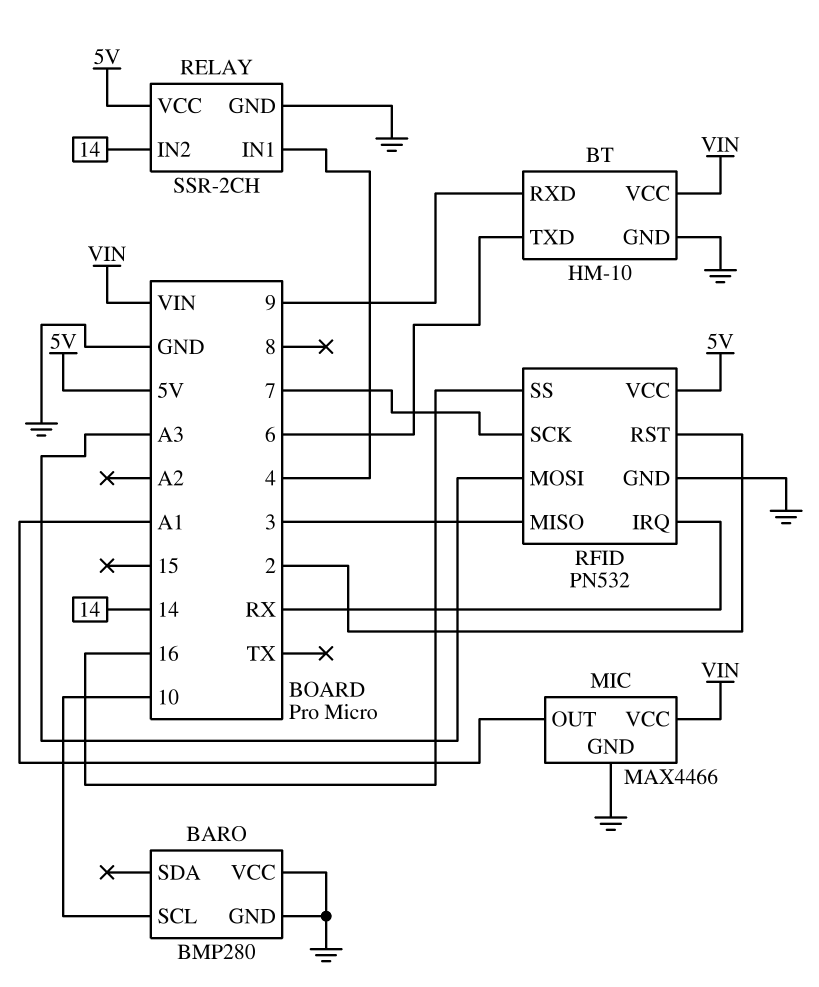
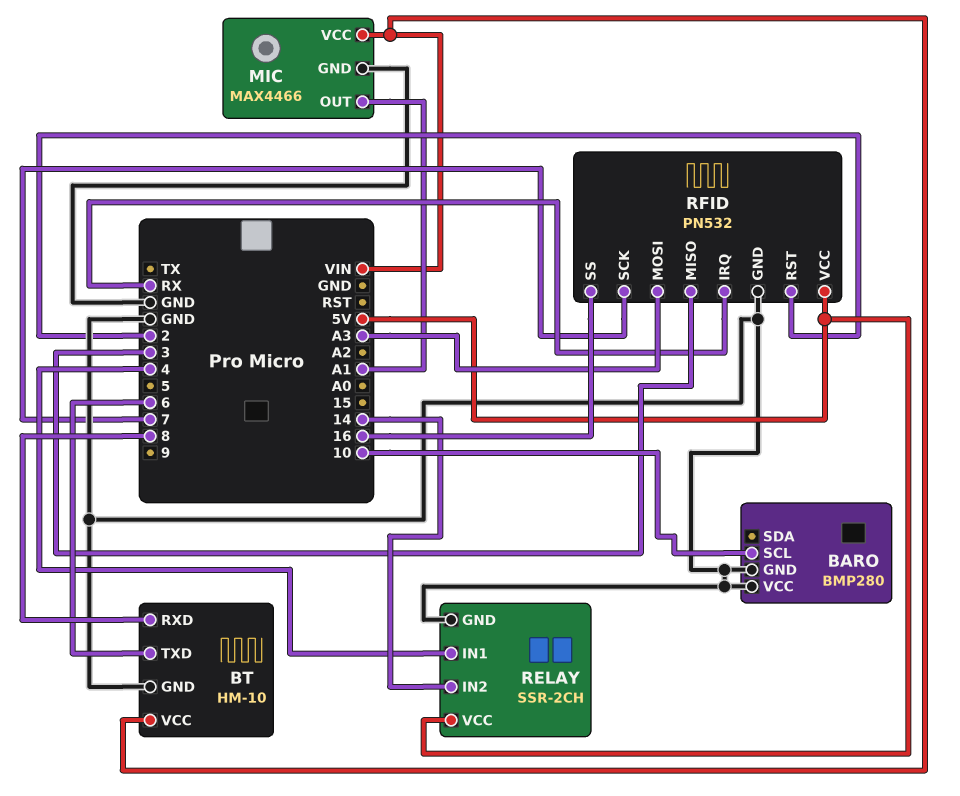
BT pin RXD: 9 -> 8

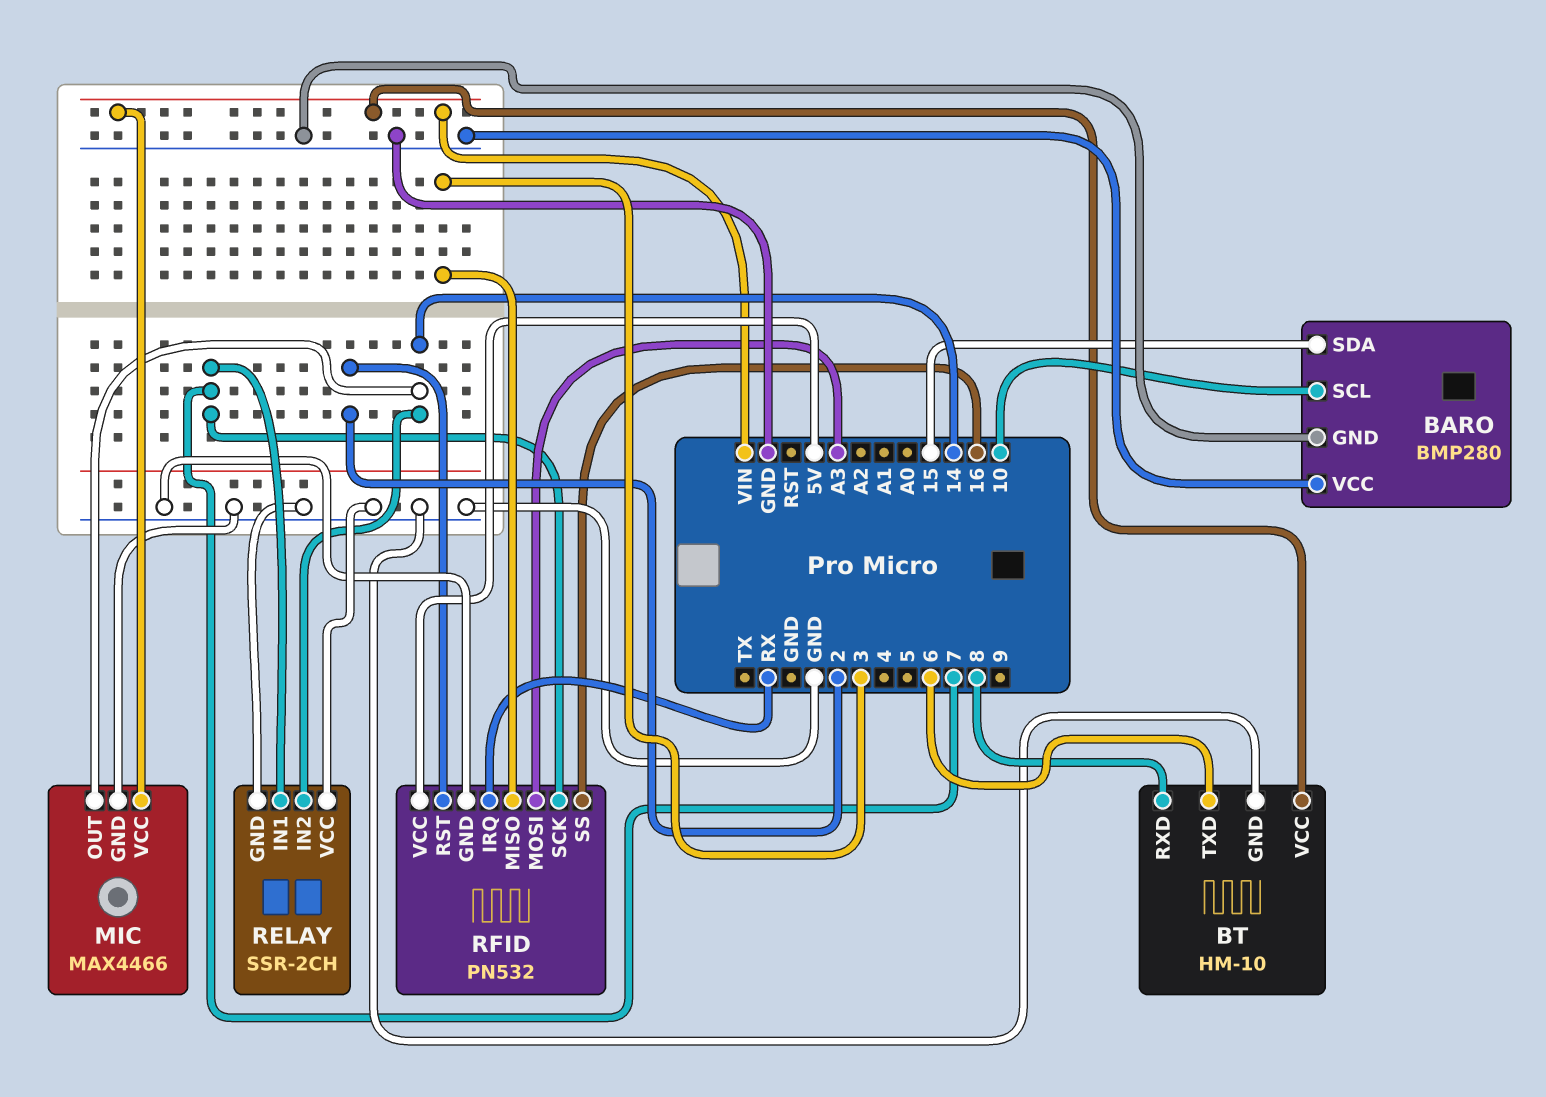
BARO pin SDA: none -> 15
MIC pin OUT: A1 -> 14
RELAY pin IN1: 4 -> 7
RELAY pin VCC: 5V -> GND

